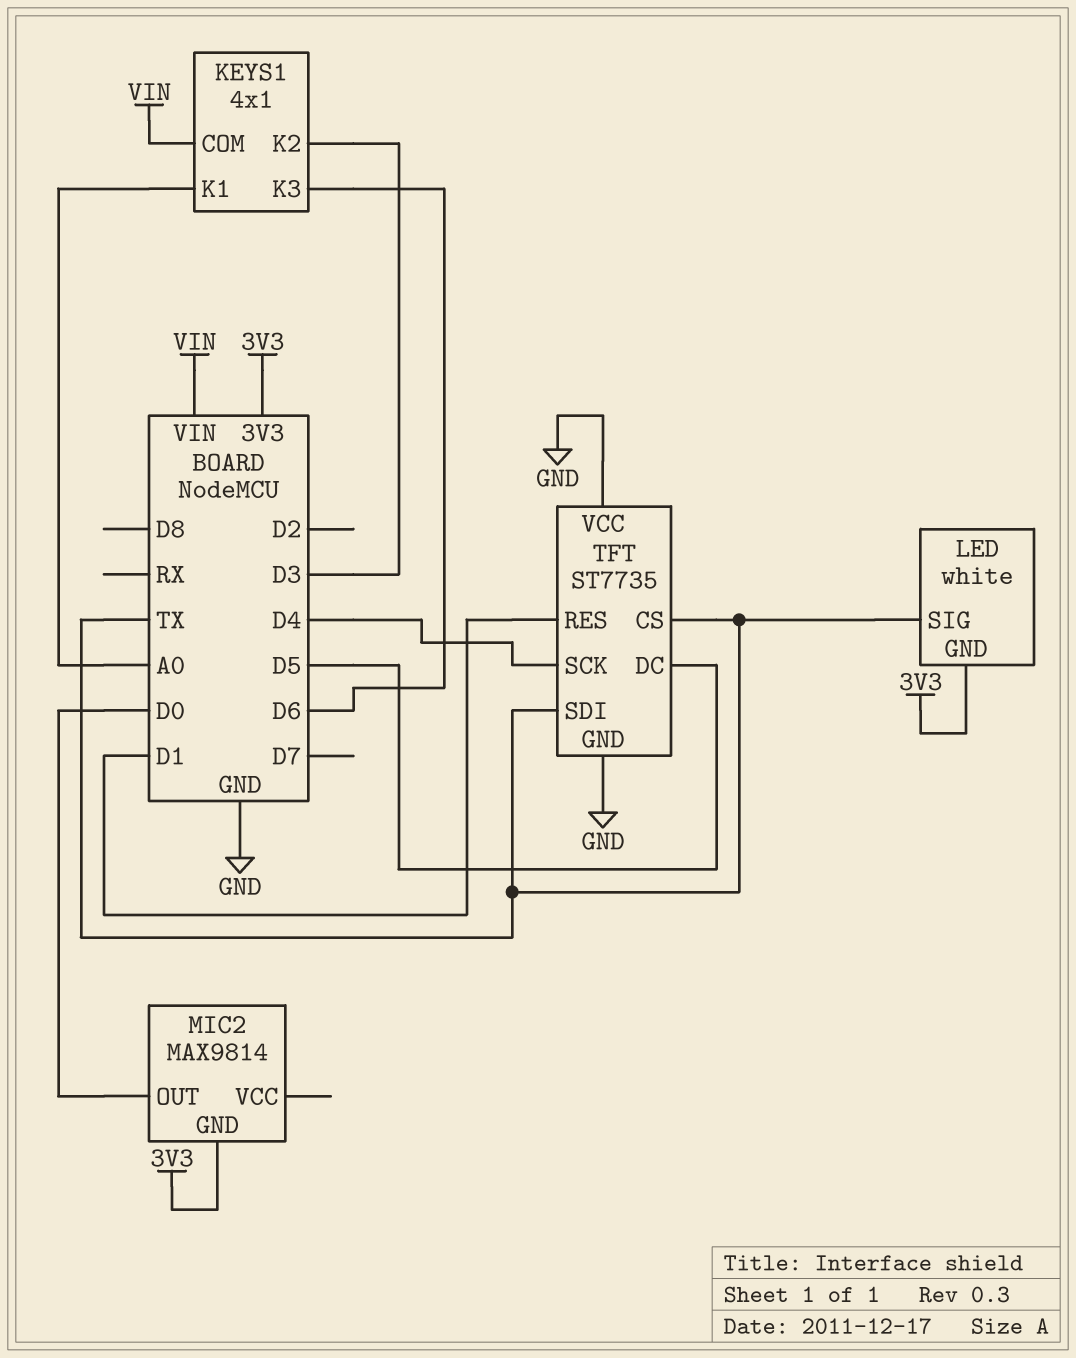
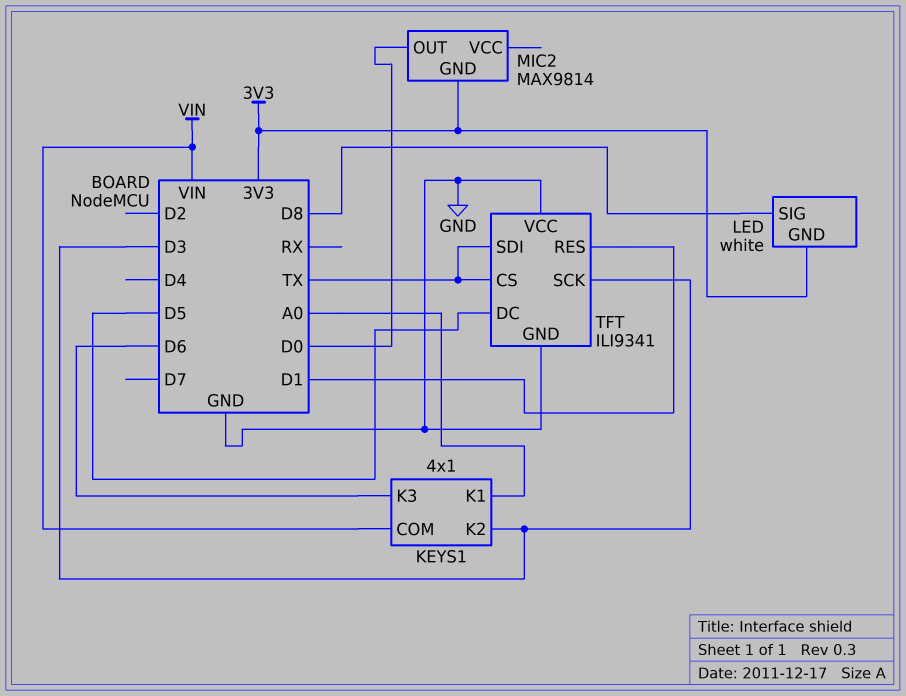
LED pin SIG: TX -> D8
TFT: ST7735 -> ILI9341
TFT pin SCK: D4 -> D3

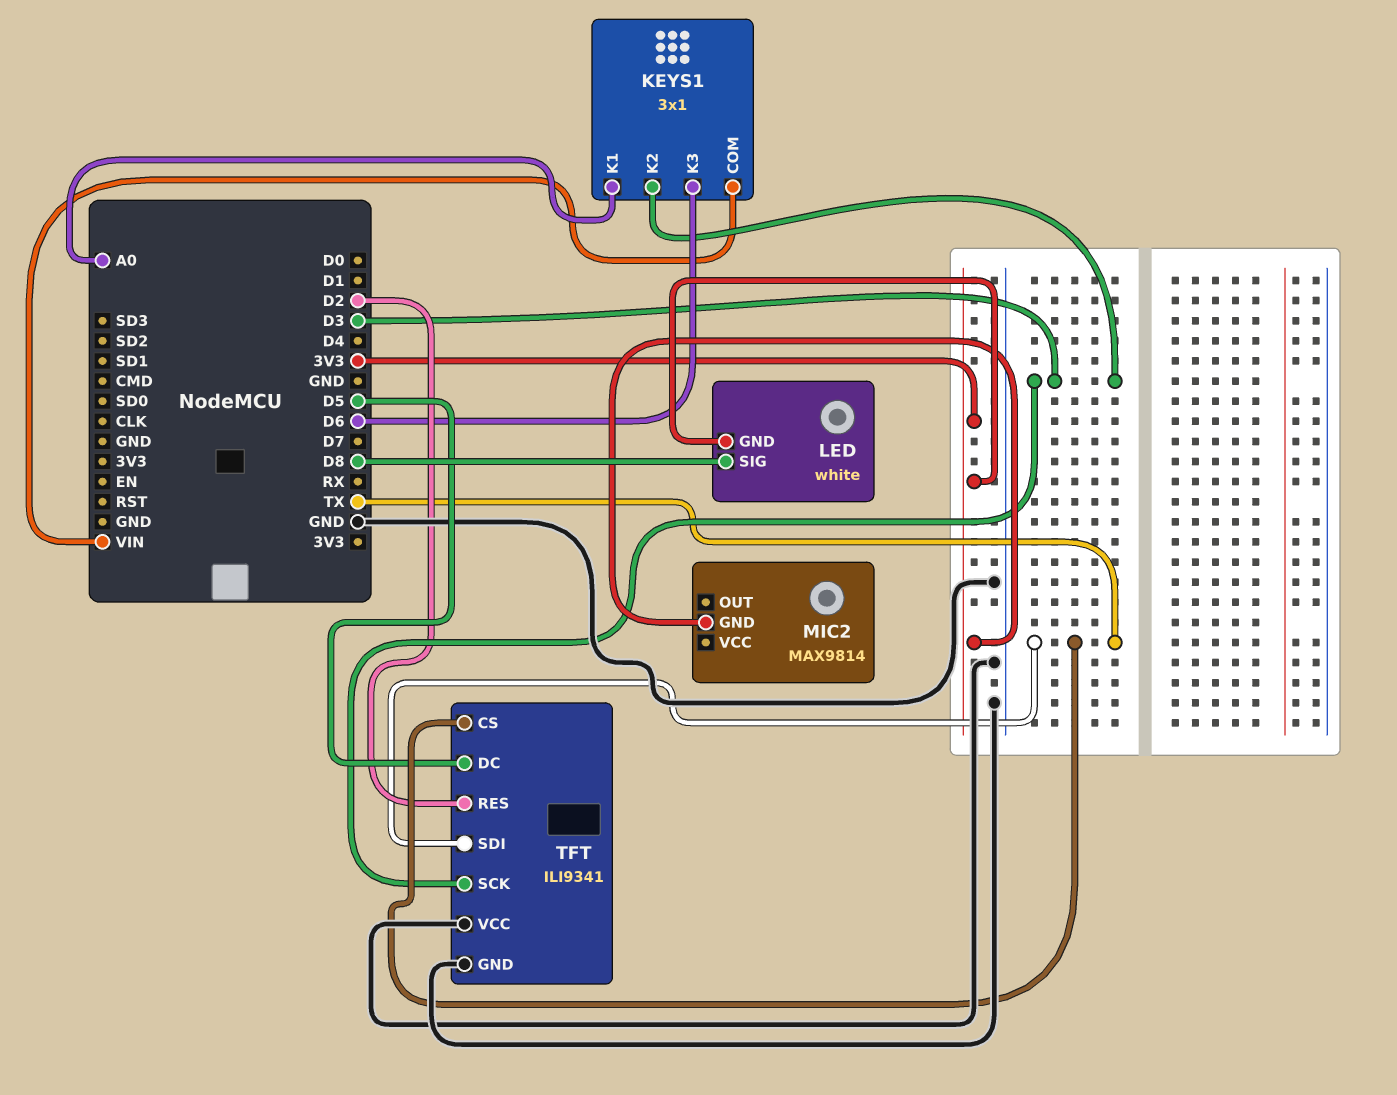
KEYS1: 4x1 -> 3x1
MIC2 pin OUT: D0 -> none
TFT pin RES: D1 -> D2

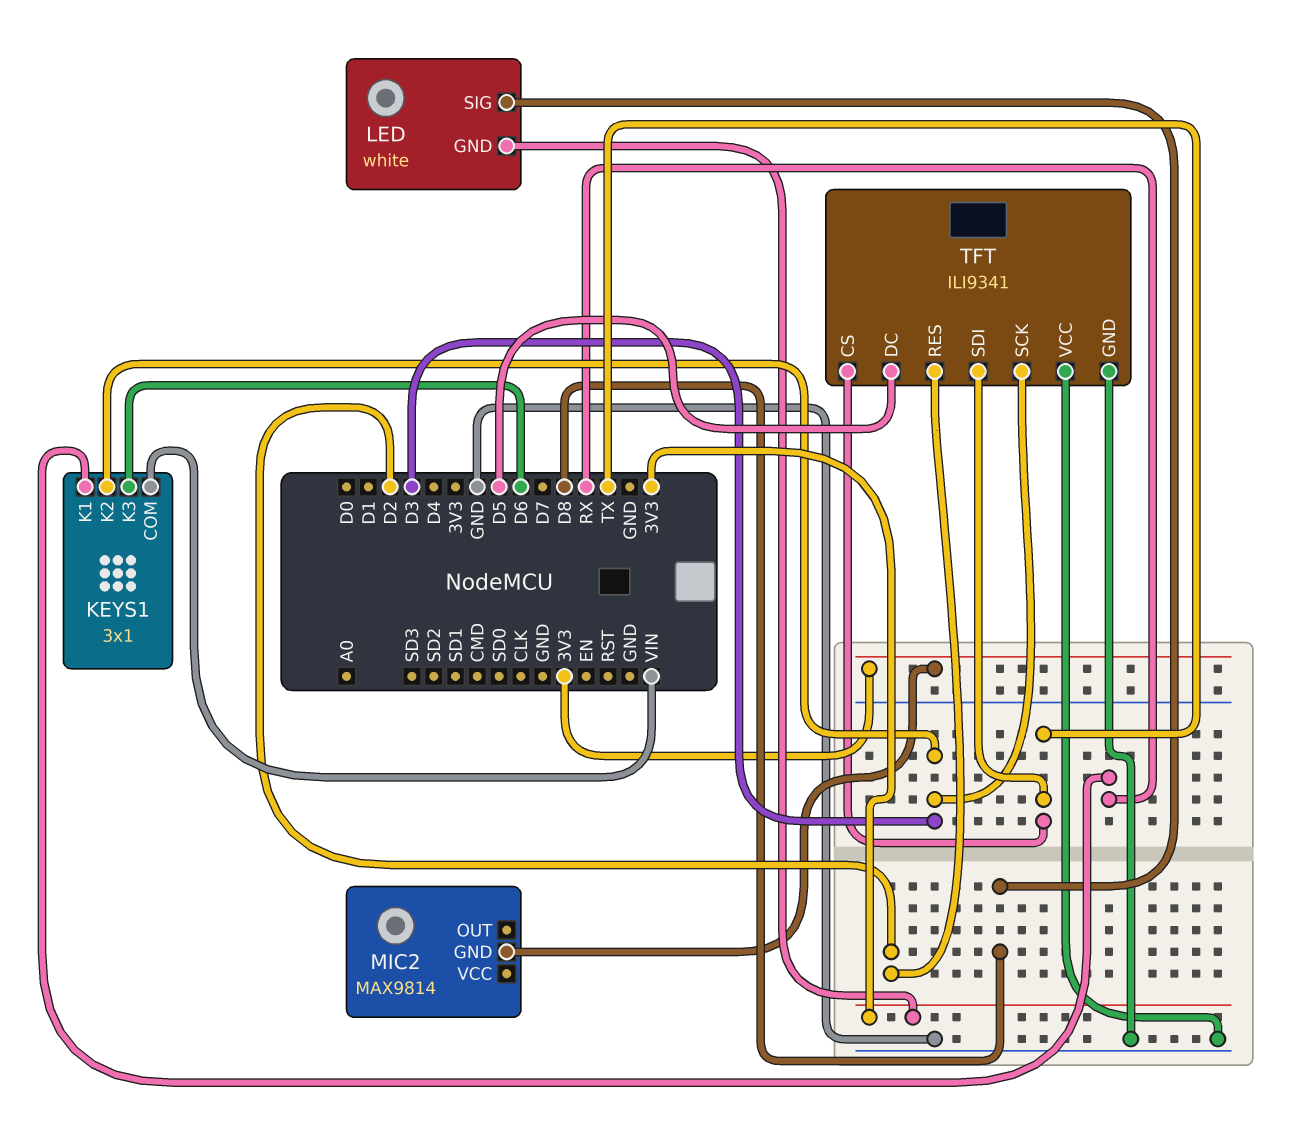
KEYS1 pin K1: A0 -> RX

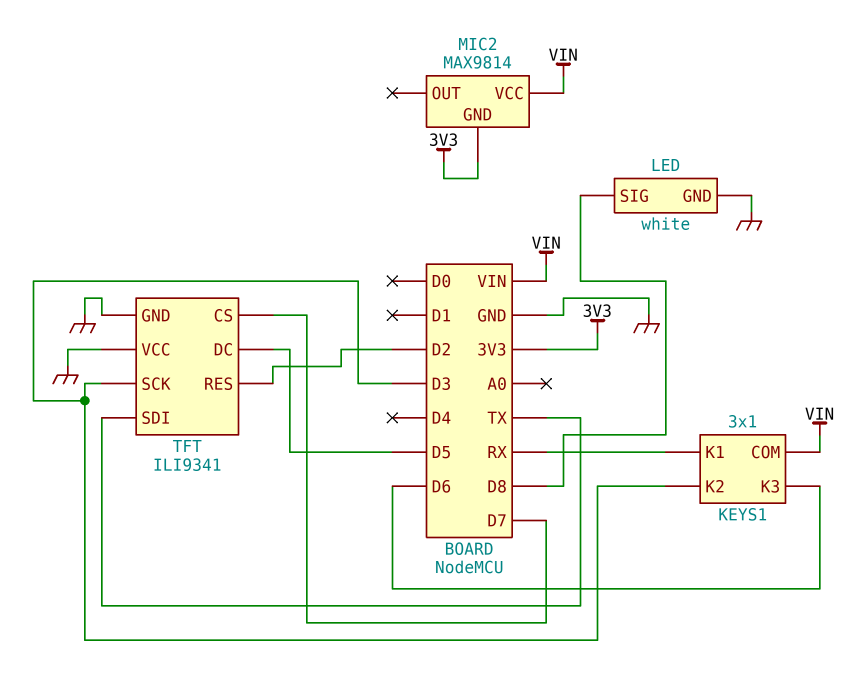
LED pin GND: 3V3 -> GND
MIC2 pin VCC: none -> VIN
TFT pin CS: TX -> D7

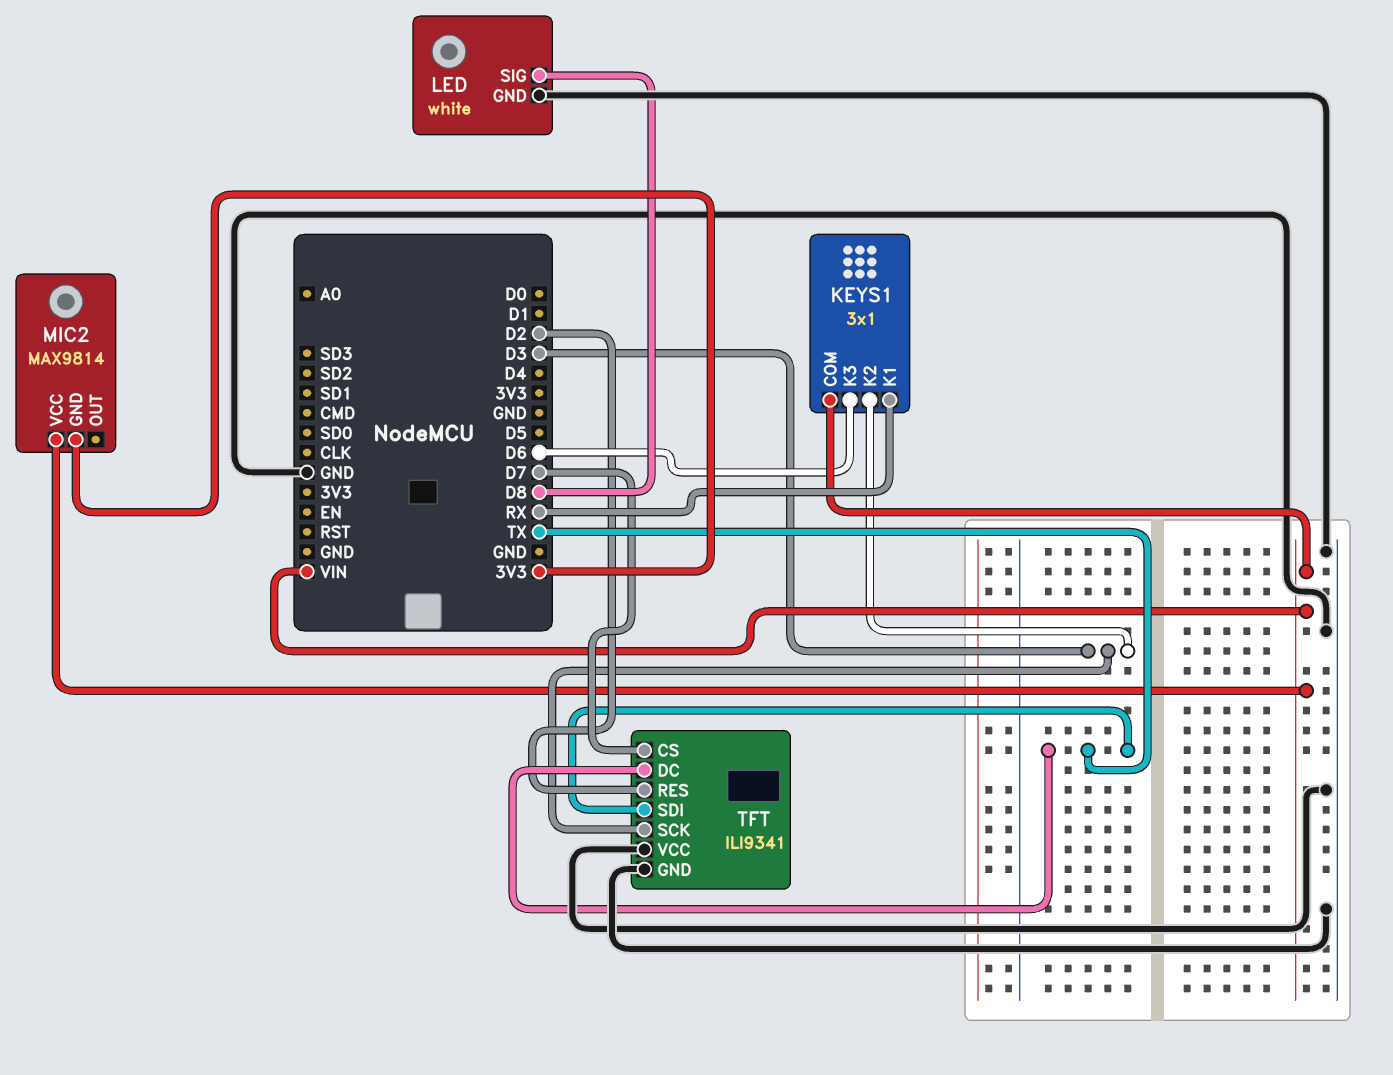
TFT pin DC: D5 -> TX

